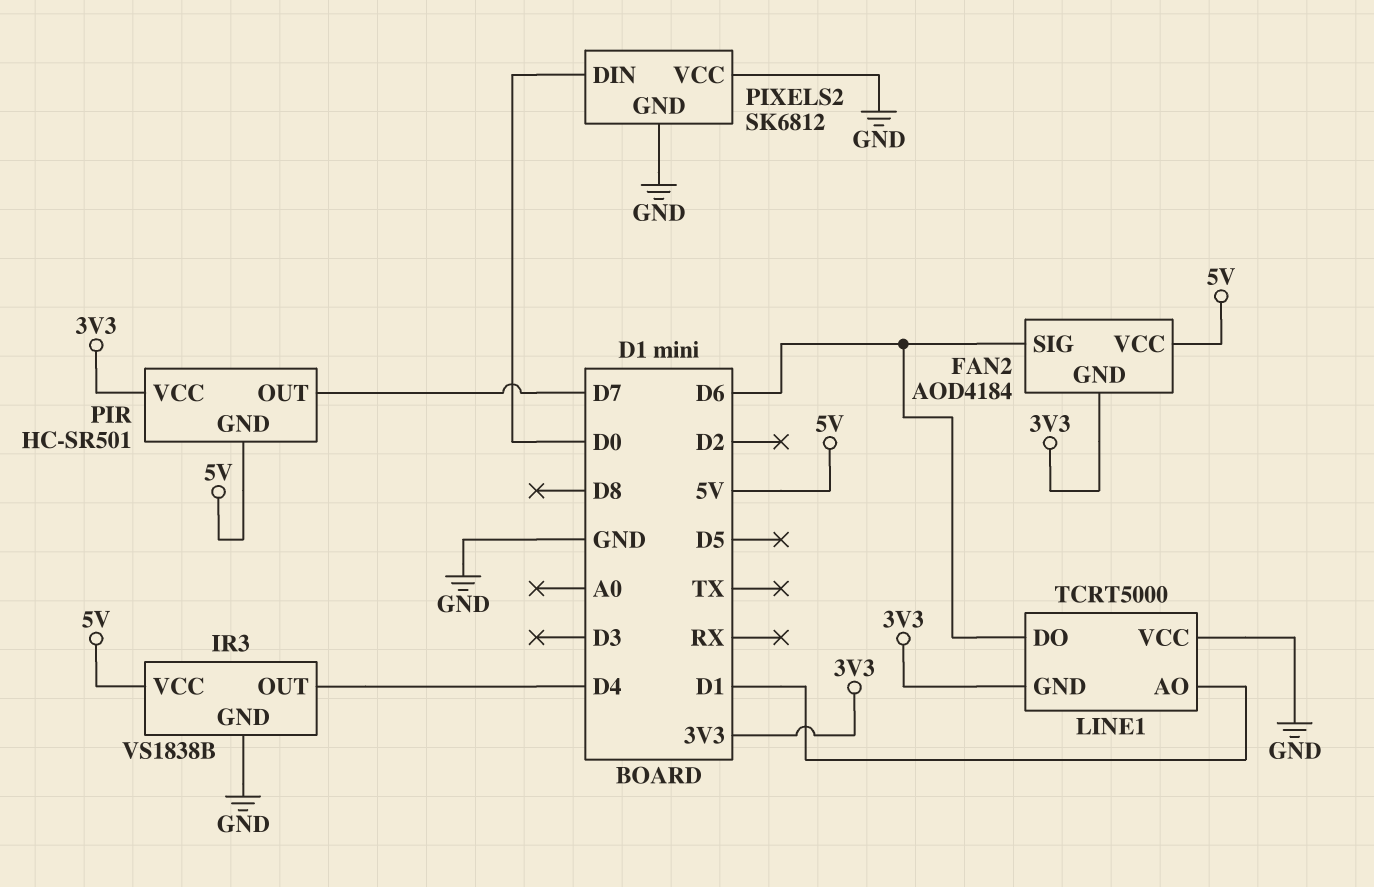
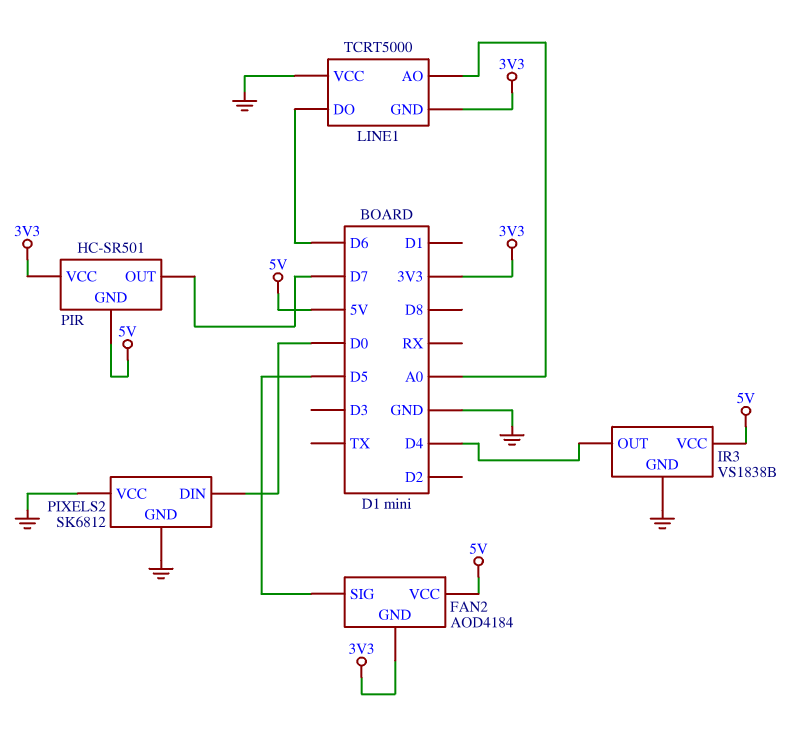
FAN2 pin SIG: D6 -> D5
LINE1 pin AO: D1 -> A0

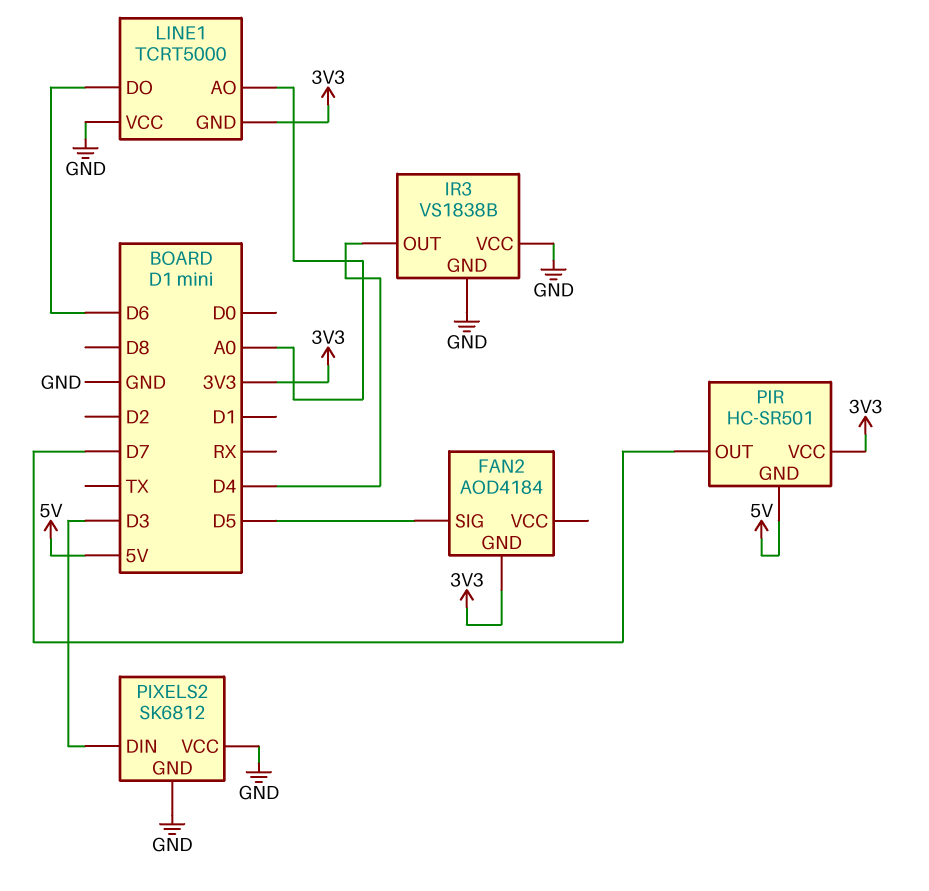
FAN2 pin VCC: 5V -> none
IR3 pin VCC: 5V -> GND
PIXELS2 pin DIN: D0 -> D3

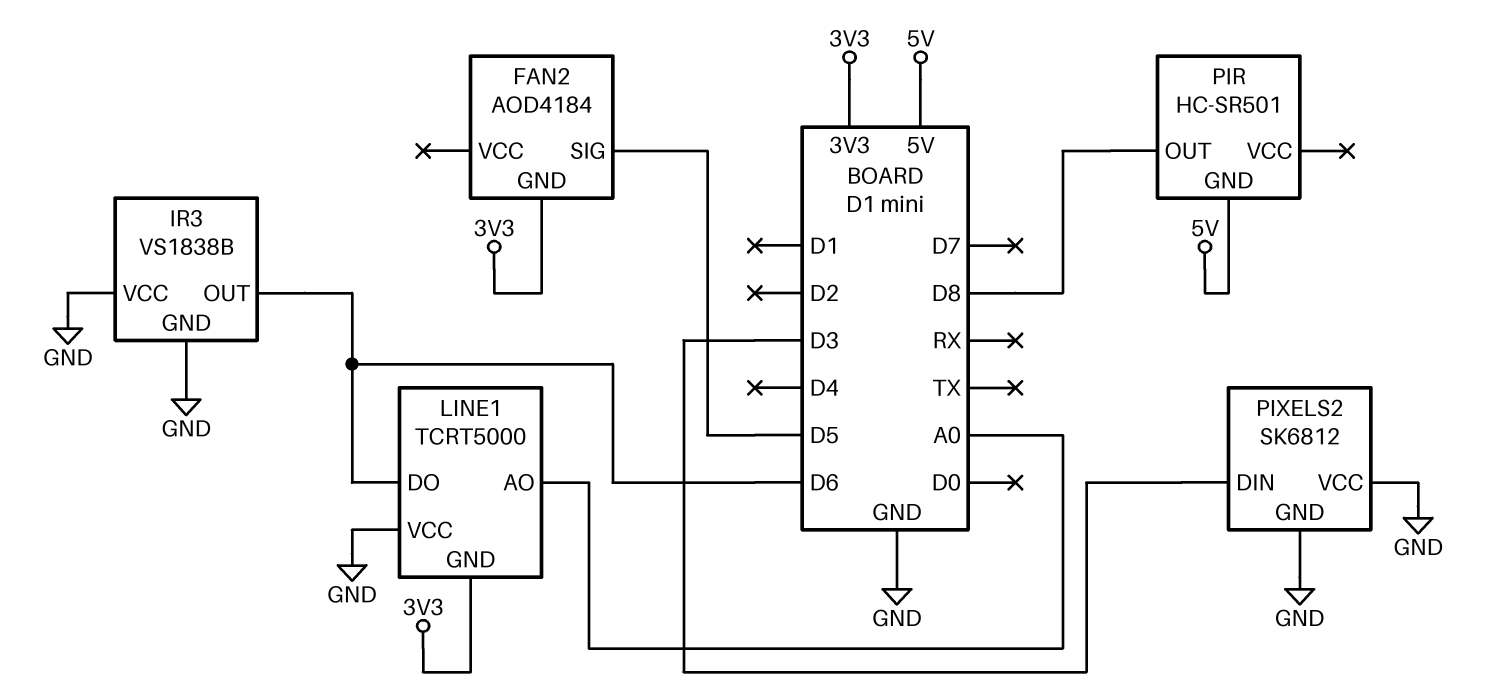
IR3 pin OUT: D4 -> D6
PIR pin OUT: D7 -> D8
PIR pin VCC: 3V3 -> none

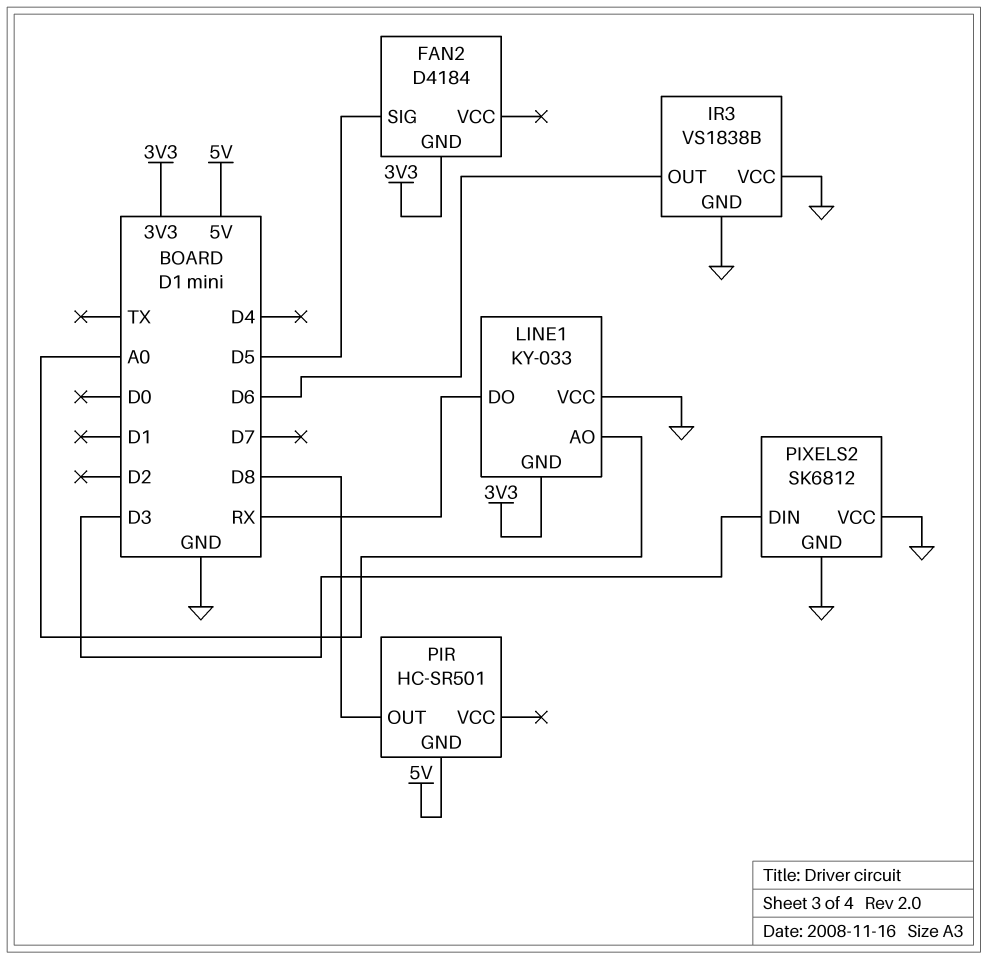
FAN2: AOD4184 -> D4184
LINE1: TCRT5000 -> KY-033
LINE1 pin DO: D6 -> RX

